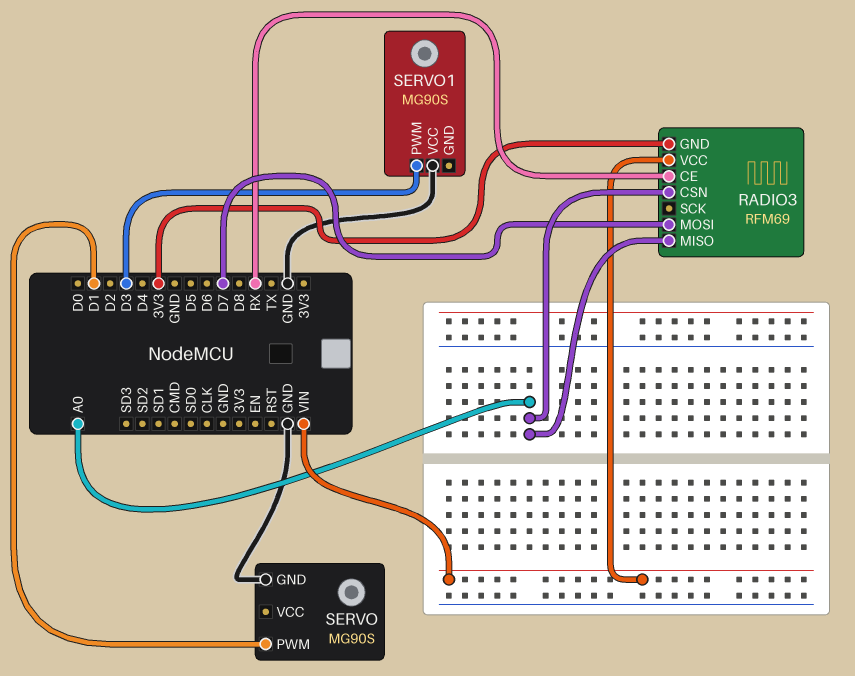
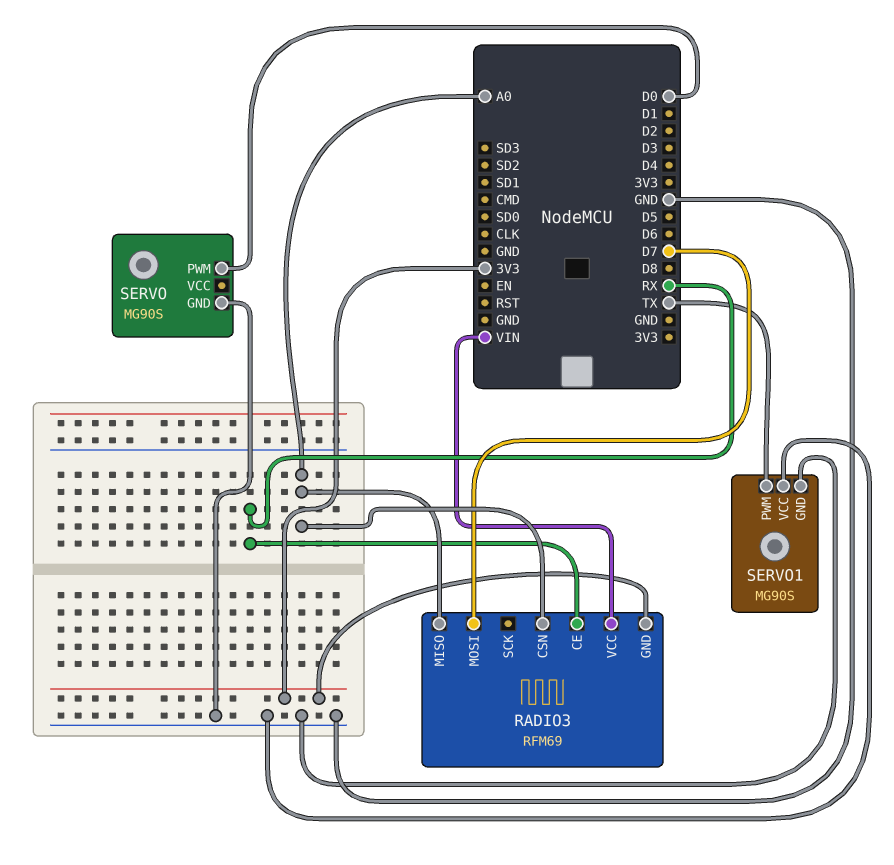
SERVO pin PWM: D1 -> D0
SERVO1 pin GND: none -> GND
SERVO1 pin PWM: D3 -> TX

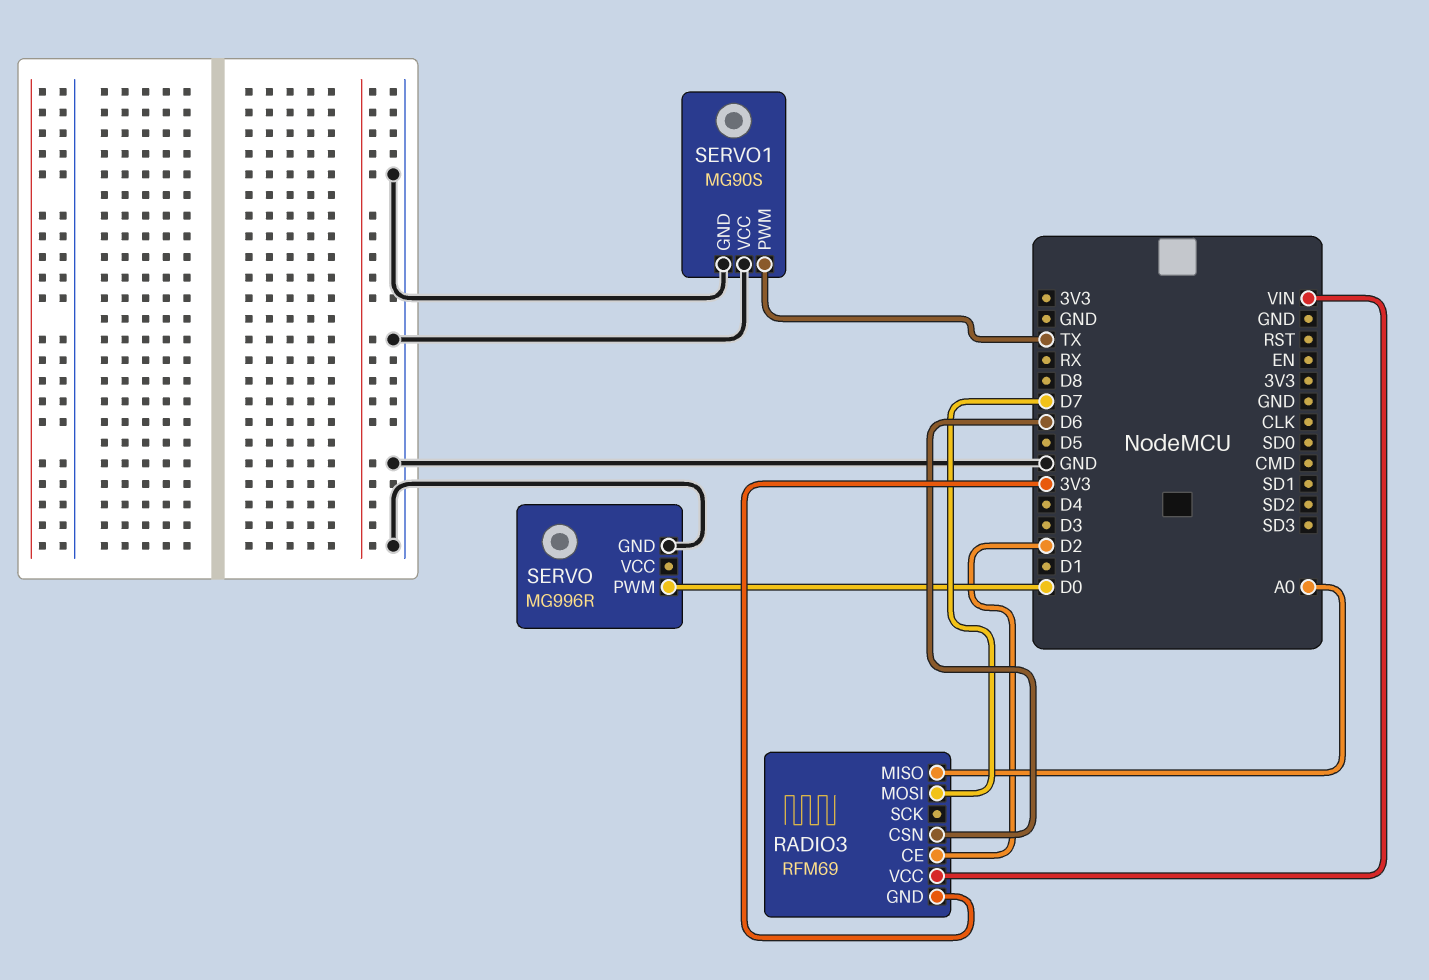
RADIO3 pin CE: RX -> D2
RADIO3 pin CSN: A0 -> D6
SERVO: MG90S -> MG996R

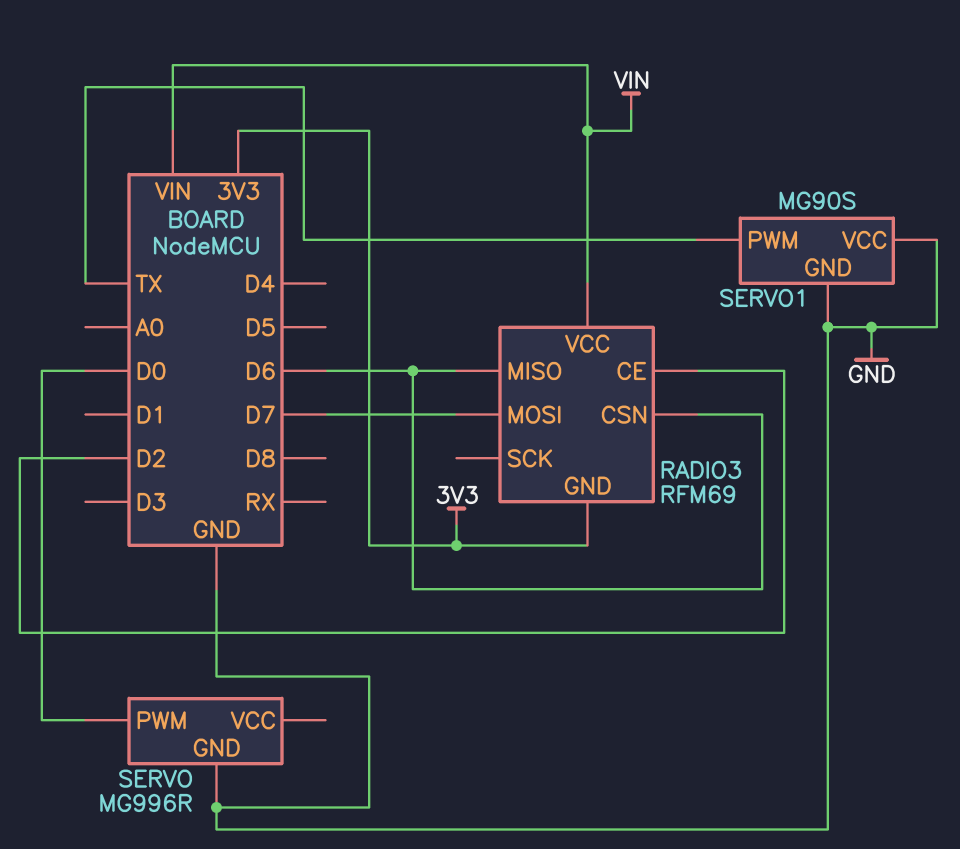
RADIO3 pin MISO: A0 -> D6

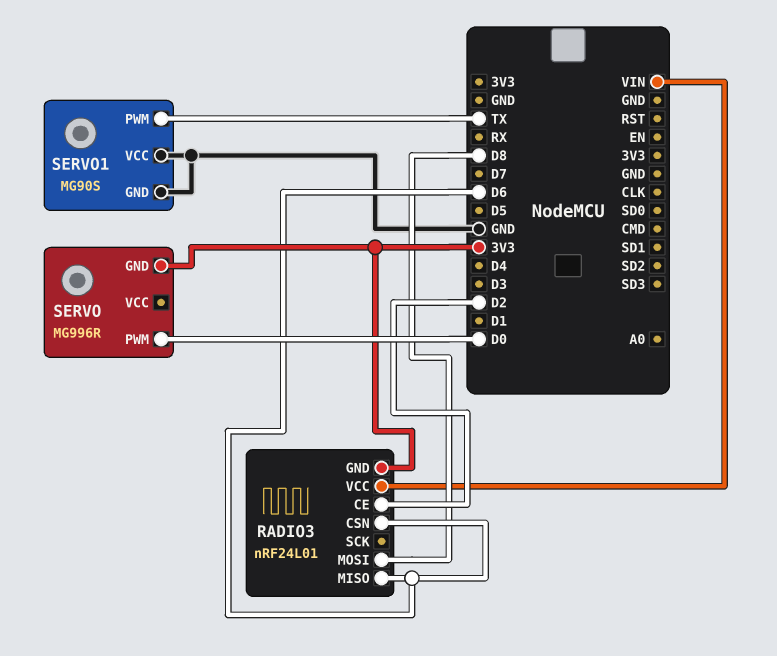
RADIO3: RFM69 -> nRF24L01
RADIO3 pin MOSI: D7 -> D8
SERVO pin GND: GND -> 3V3

